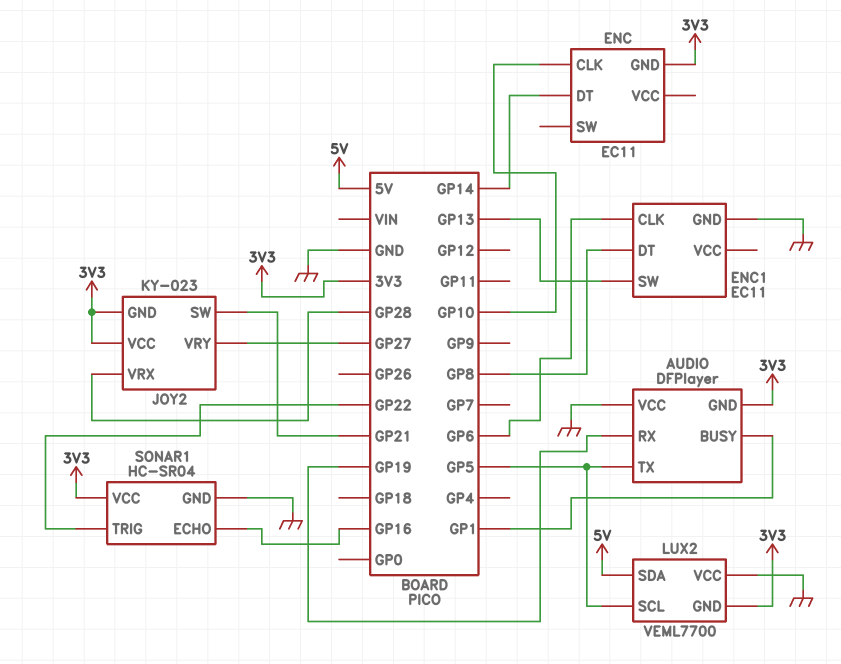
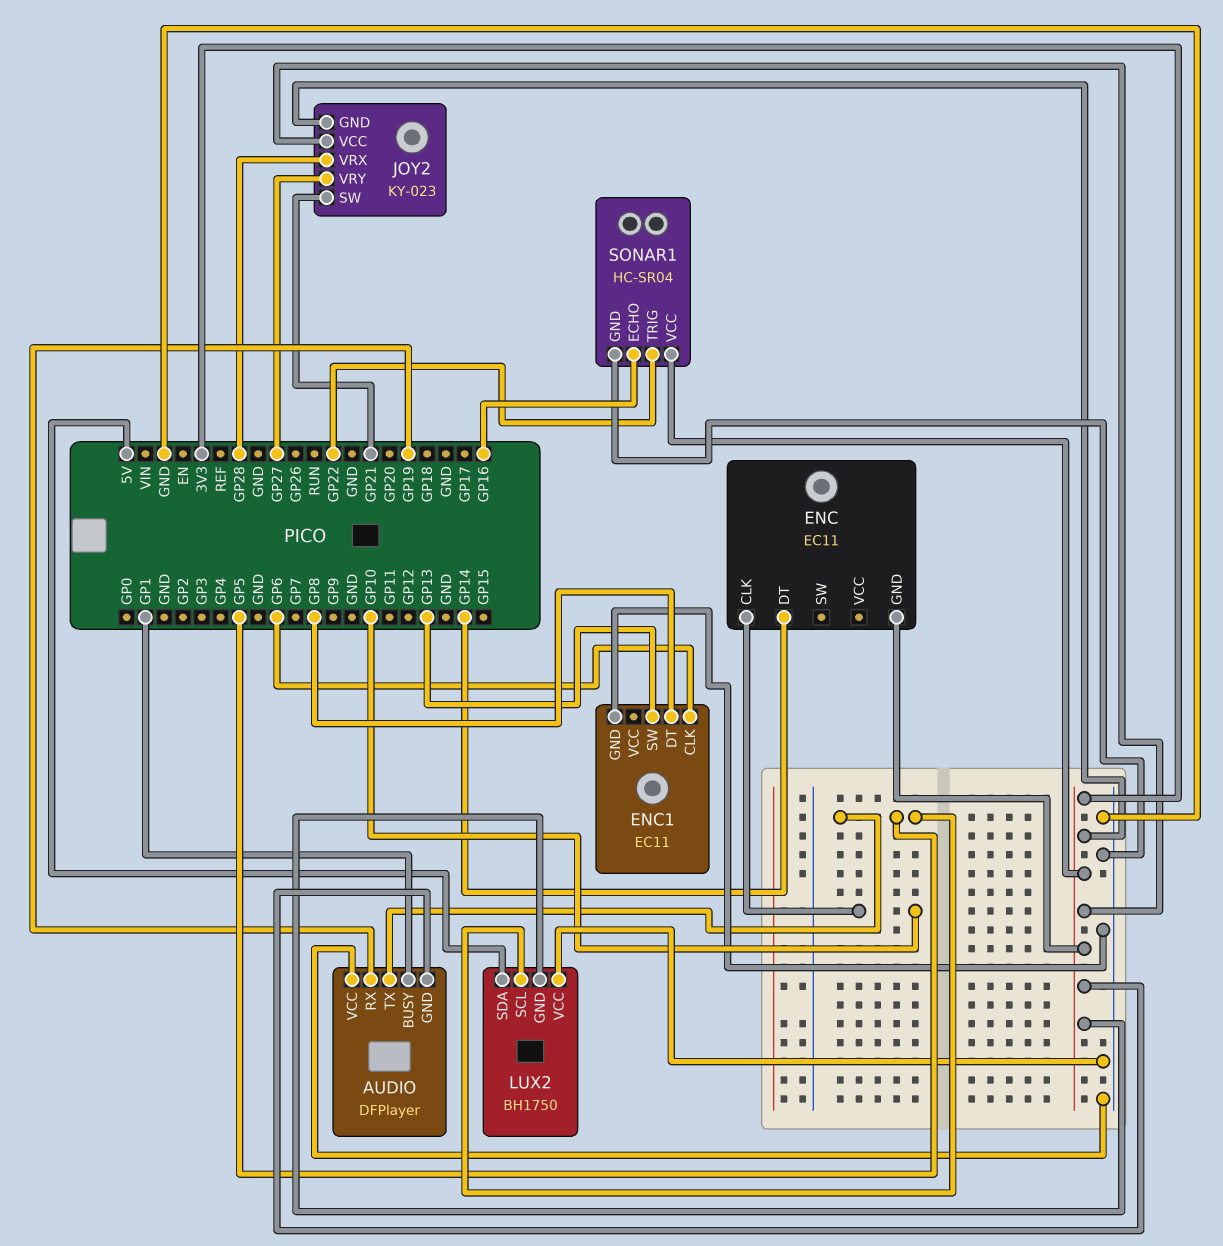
LUX2: VEML7700 -> BH1750

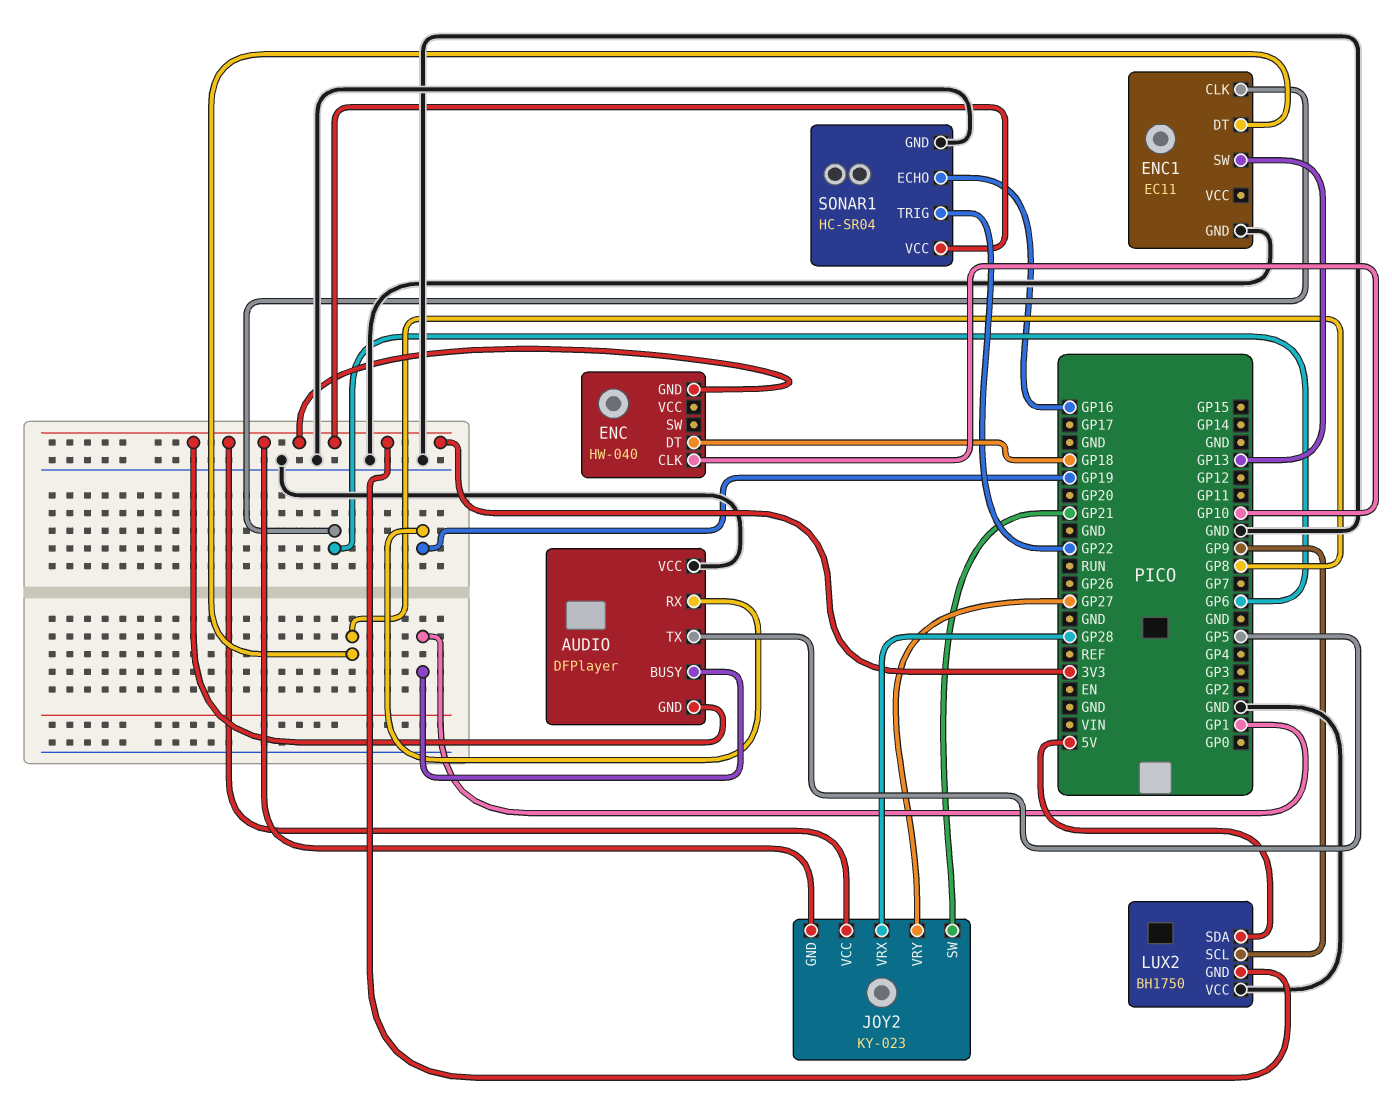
ENC: EC11 -> HW-040
ENC pin DT: GP14 -> GP18
LUX2 pin SCL: GP5 -> GP9

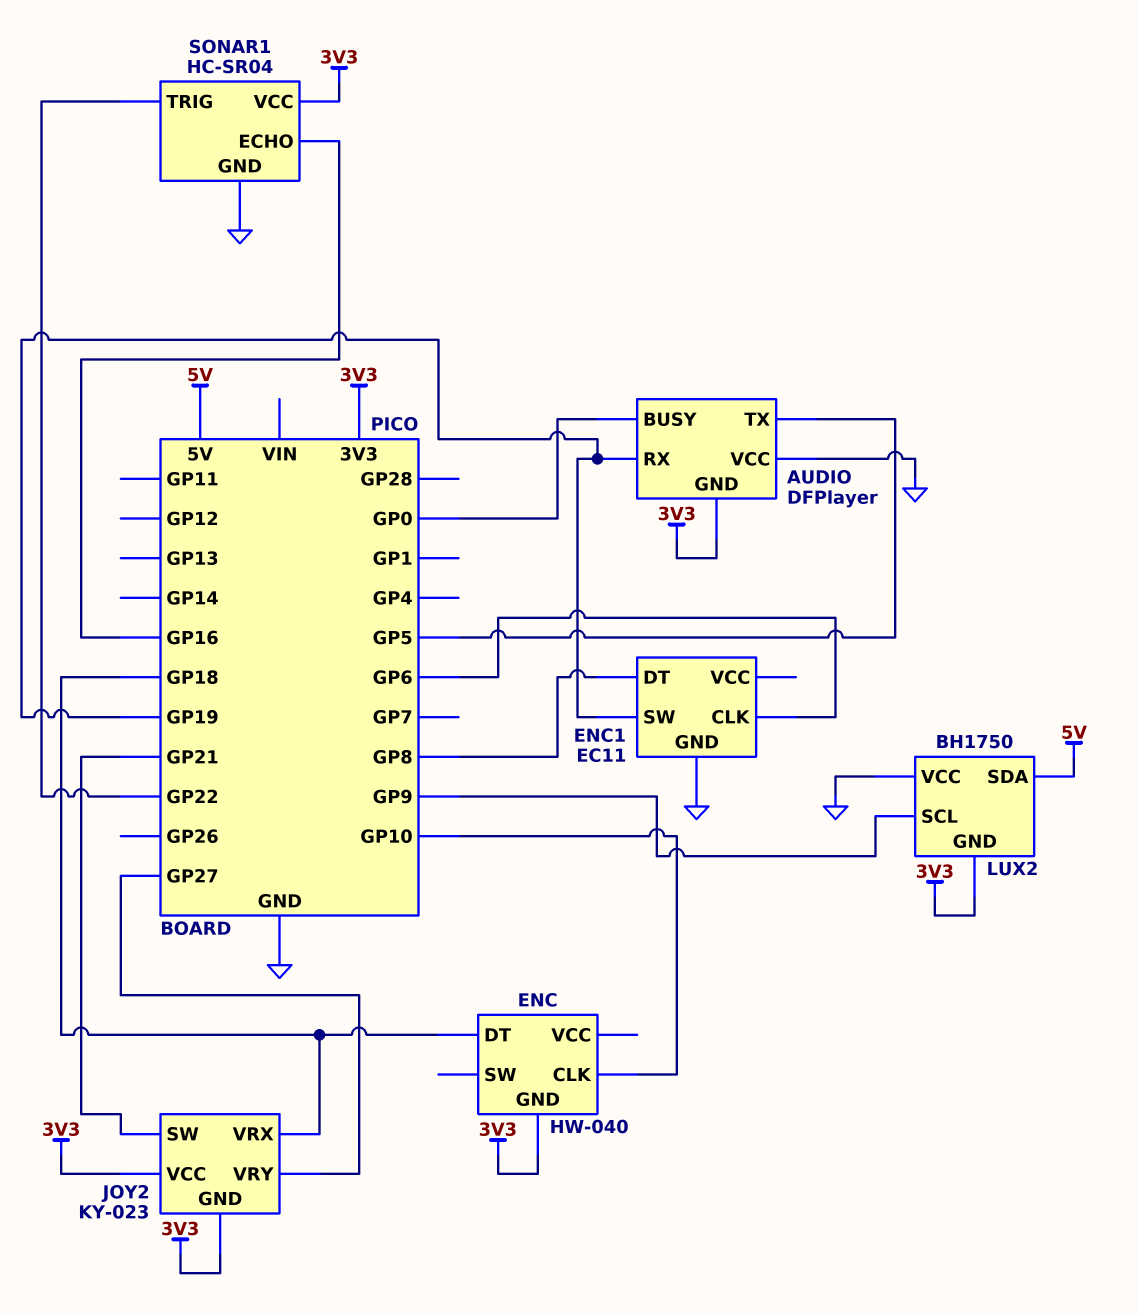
AUDIO pin BUSY: GP1 -> GP0
ENC1 pin SW: GP13 -> GP19
JOY2 pin VRX: GP28 -> GP18

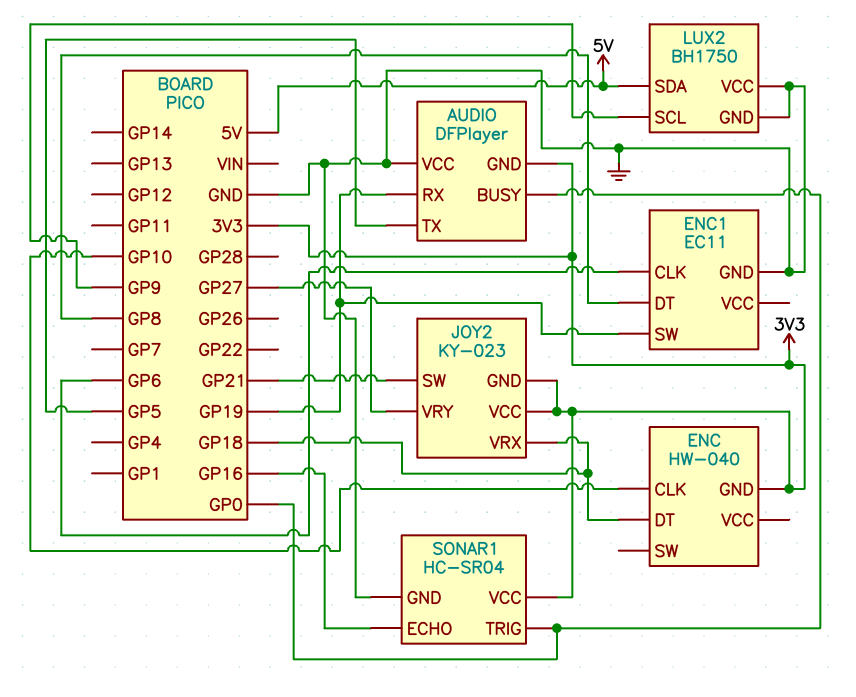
LUX2 pin GND: 3V3 -> GND
SONAR1 pin TRIG: GP22 -> GP0

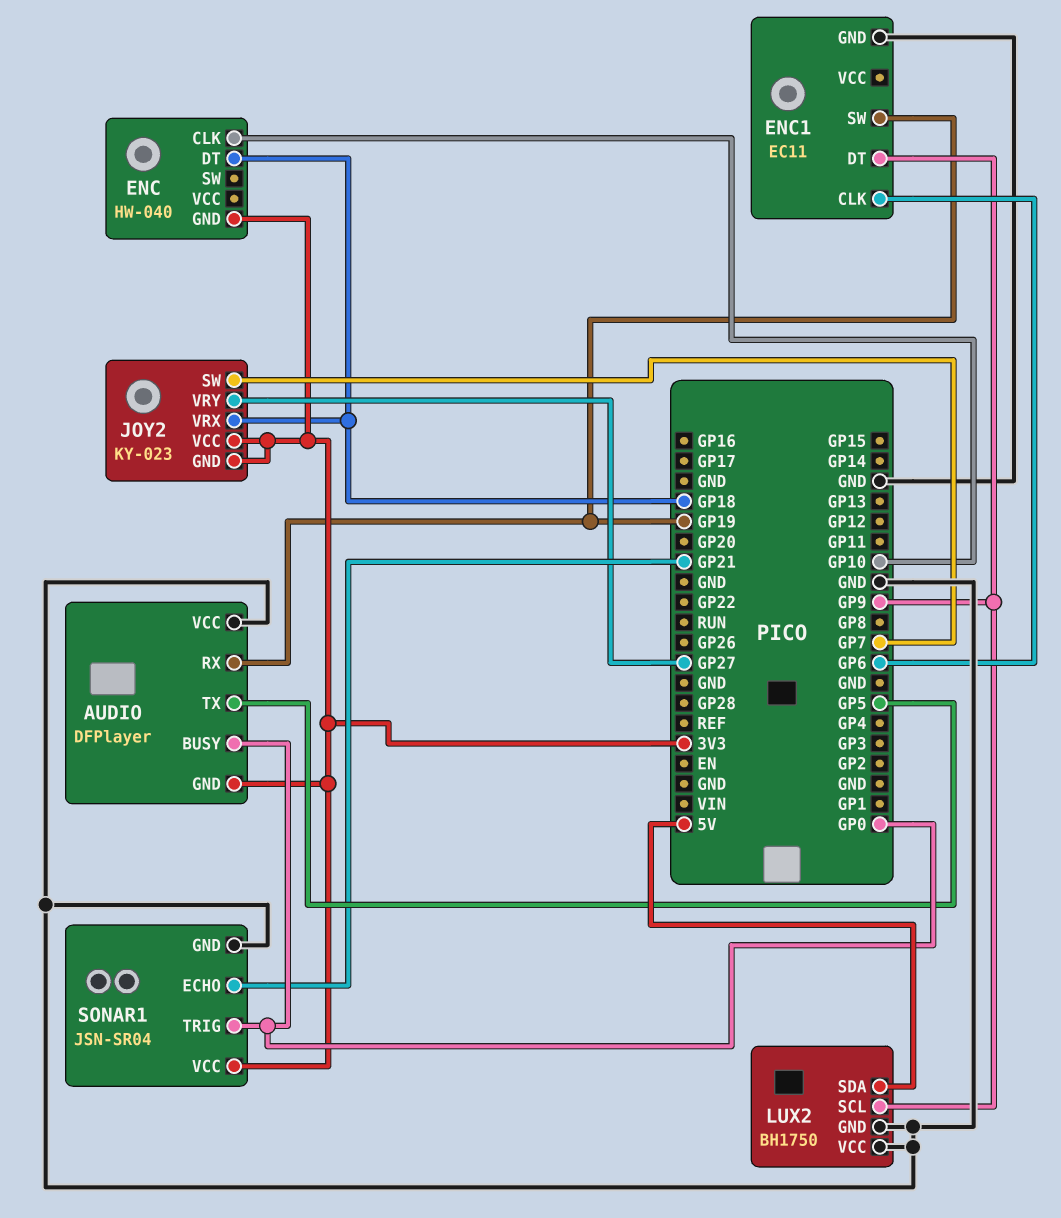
ENC1 pin DT: GP8 -> GP9
JOY2 pin SW: GP21 -> GP7
SONAR1: HC-SR04 -> JSN-SR04
SONAR1 pin ECHO: GP16 -> GP21

